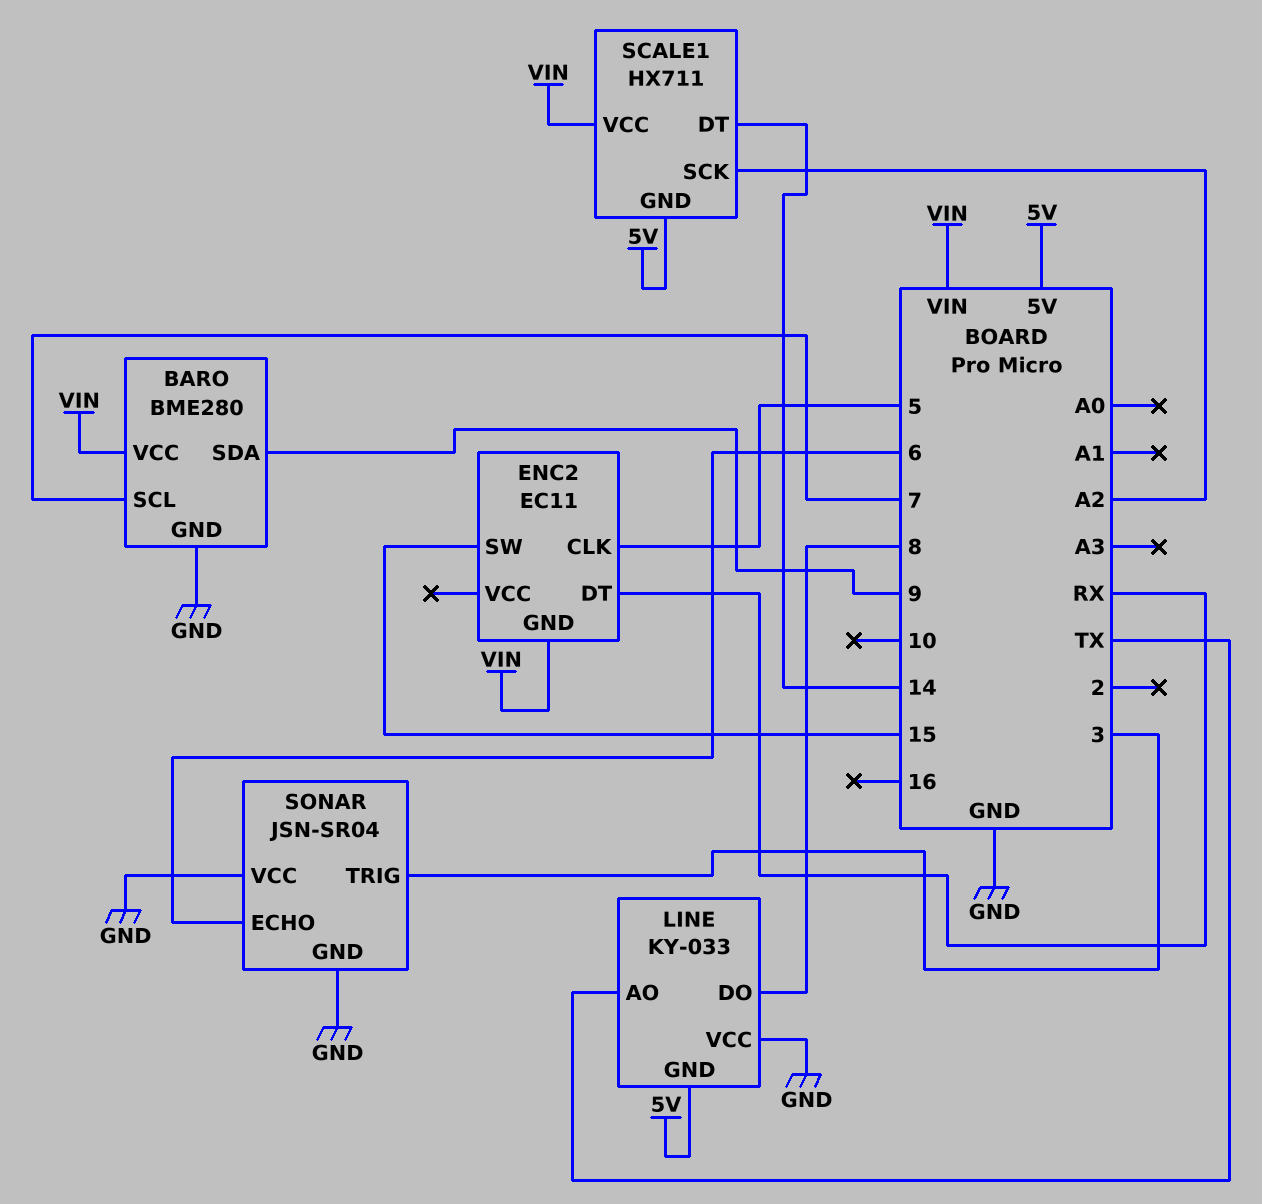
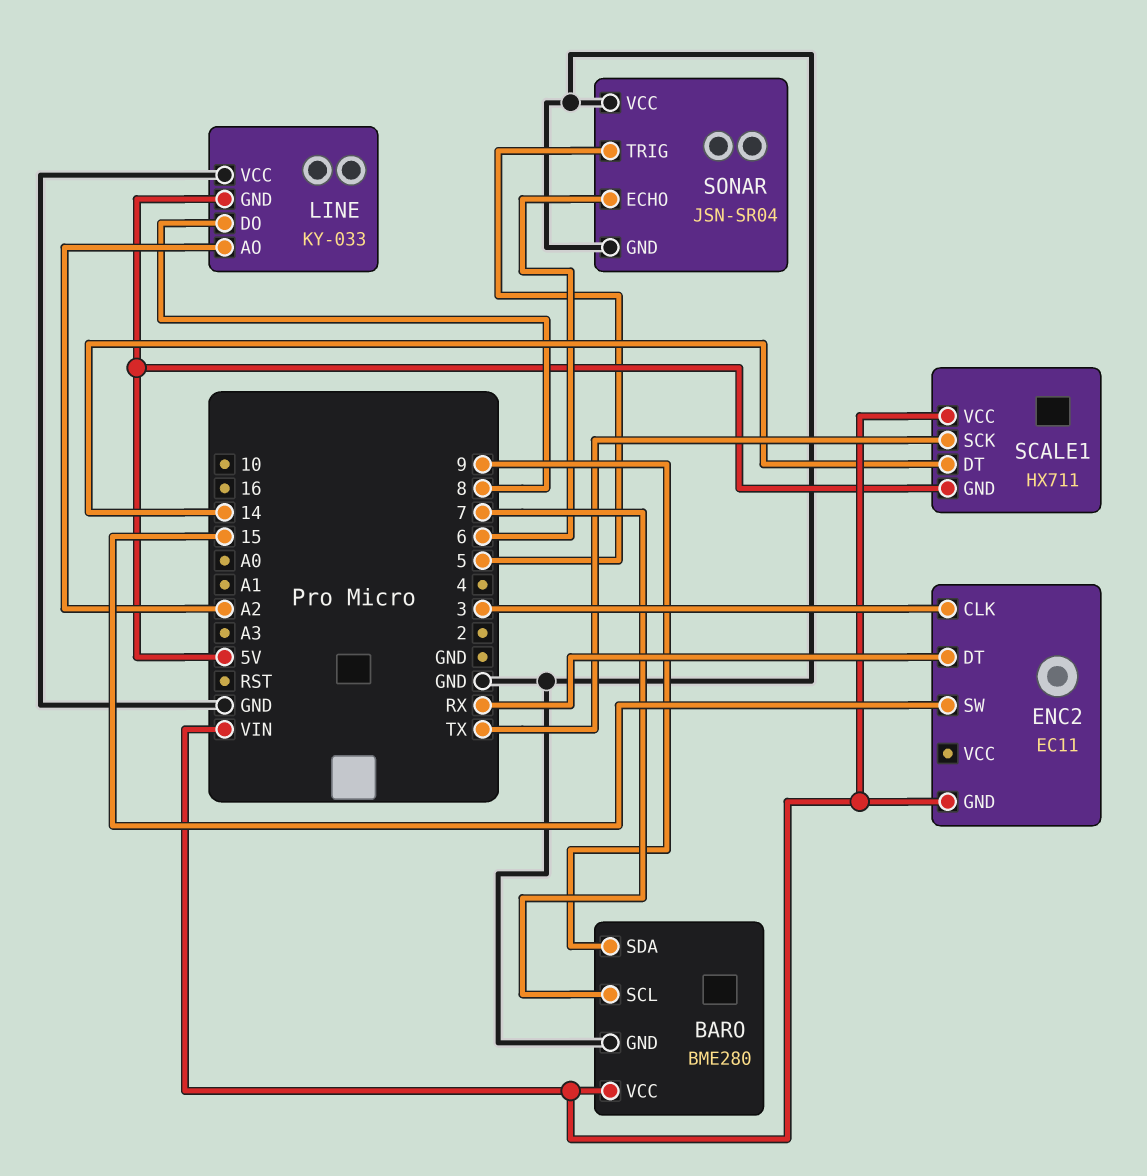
ENC2 pin CLK: 5 -> 3
LINE pin AO: TX -> A2
SCALE1 pin SCK: A2 -> TX
SONAR pin TRIG: 3 -> 5

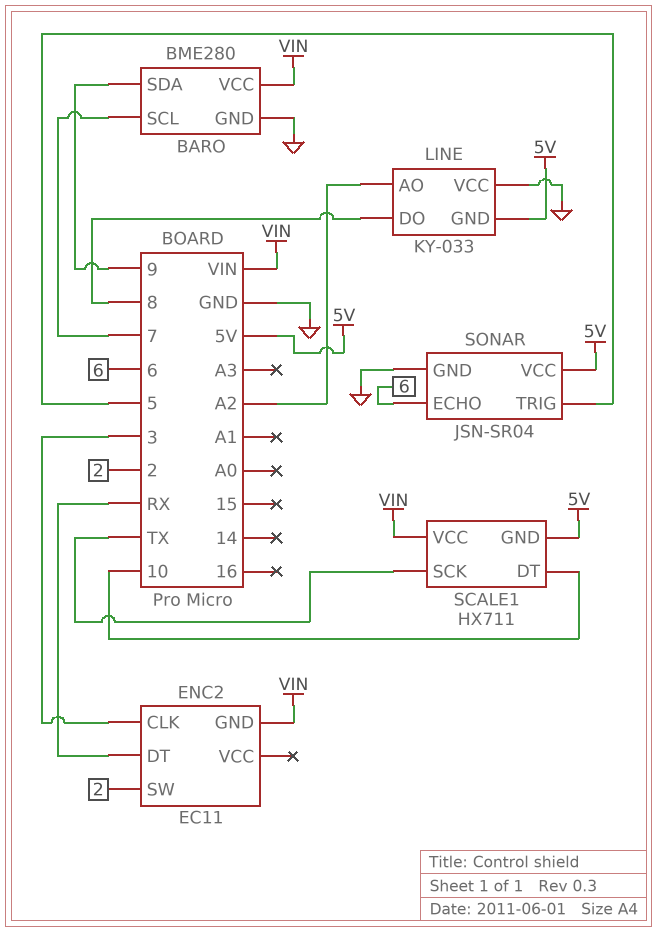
ENC2 pin SW: 15 -> 2
SCALE1 pin DT: 14 -> 10
SONAR pin VCC: GND -> 5V

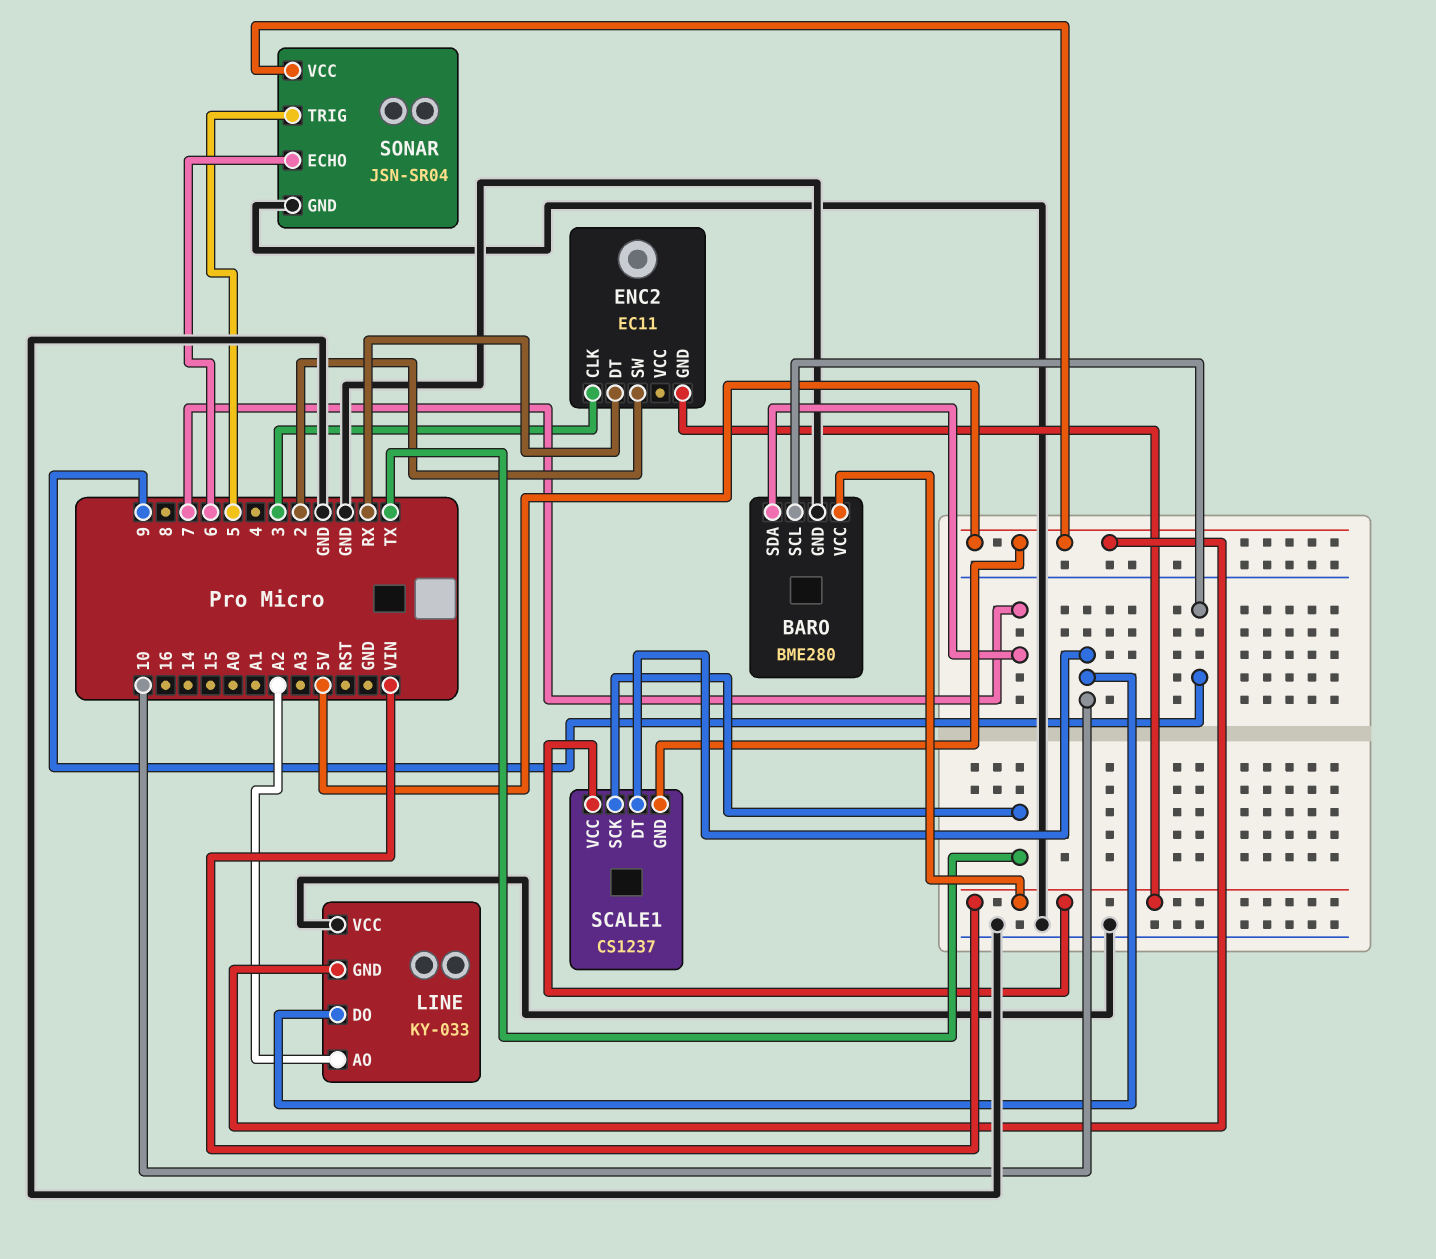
BARO pin SCL: 7 -> 9
BARO pin SDA: 9 -> 7
LINE pin DO: 8 -> 10
SCALE1: HX711 -> CS1237

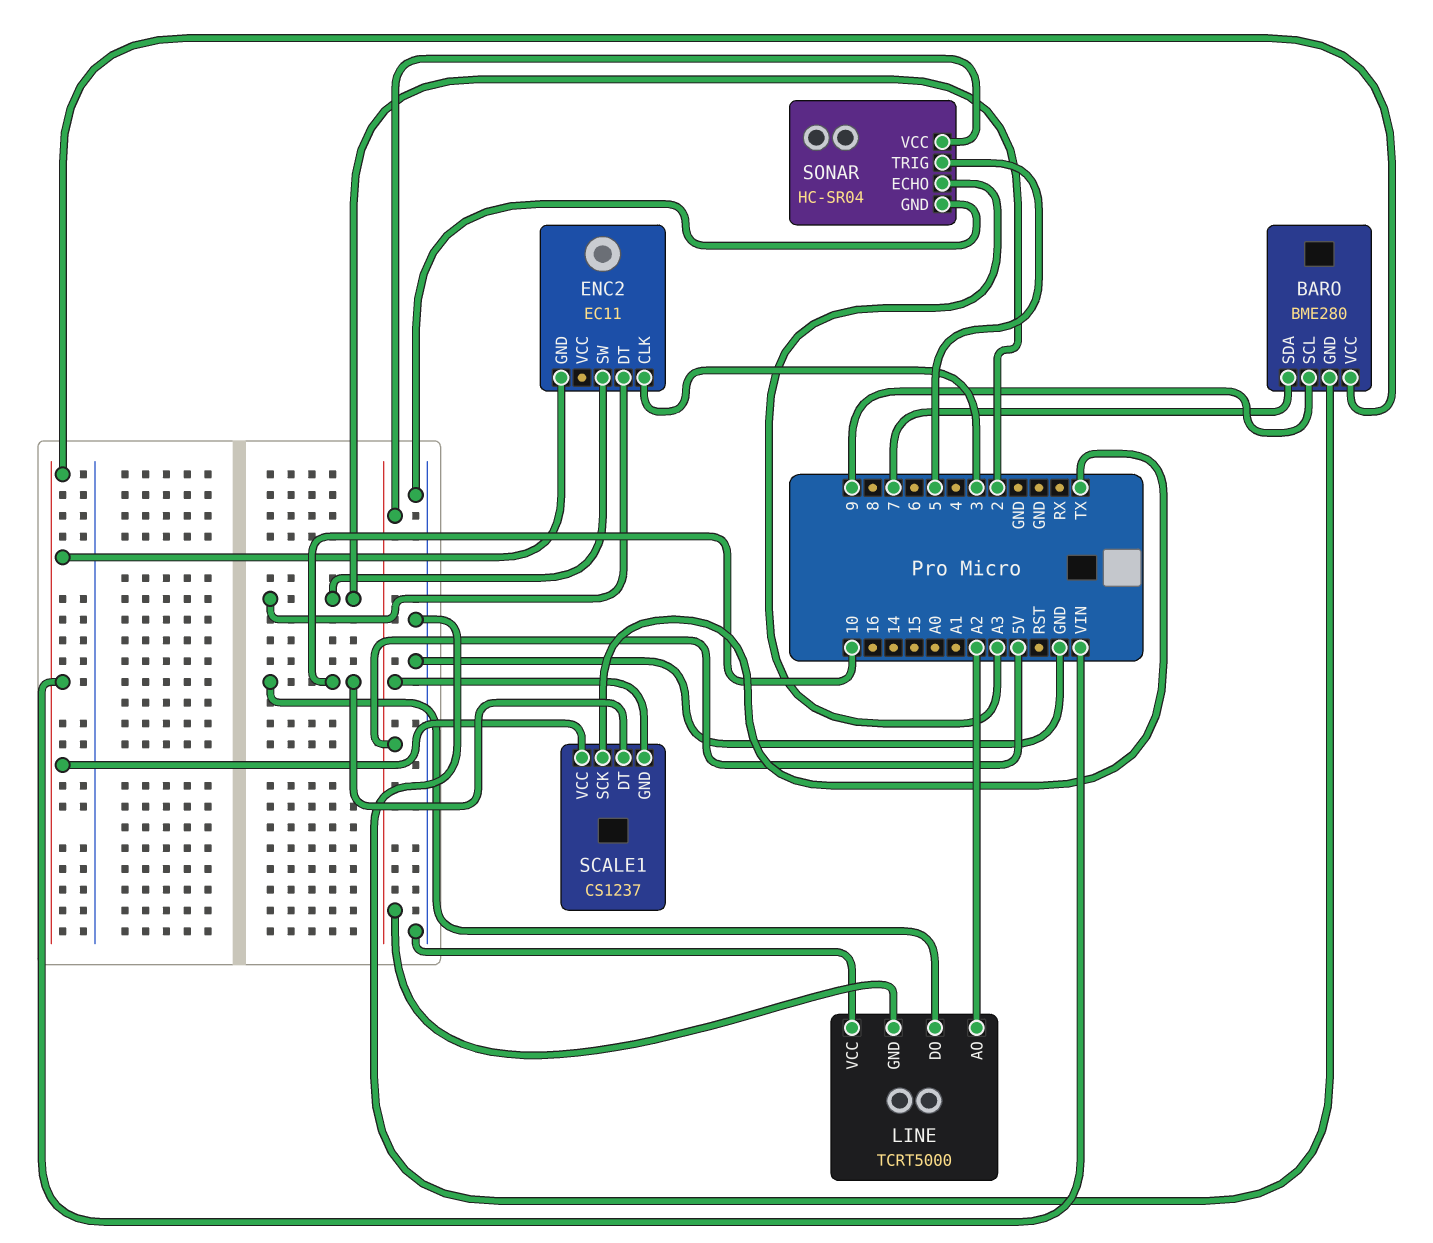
ENC2 pin DT: RX -> 2
LINE: KY-033 -> TCRT5000
SONAR: JSN-SR04 -> HC-SR04
SONAR pin ECHO: 6 -> A3

